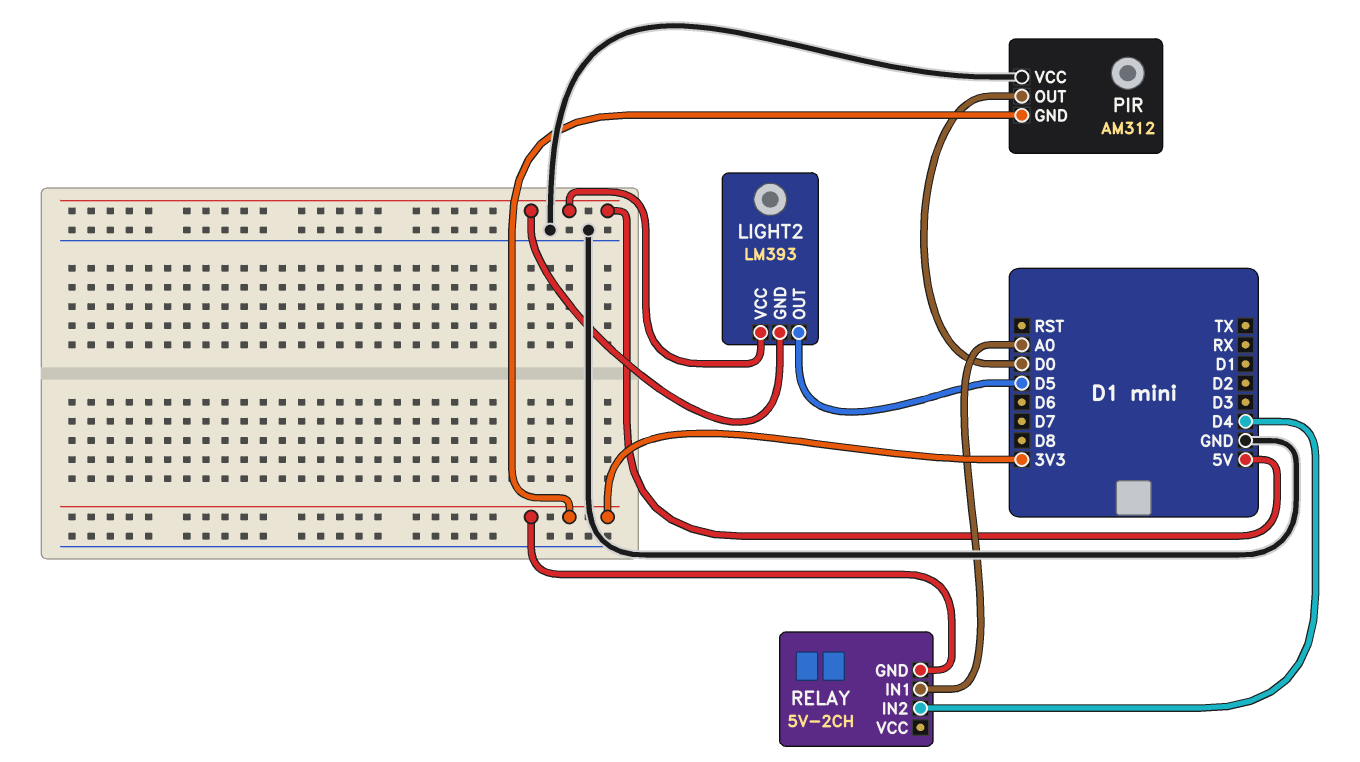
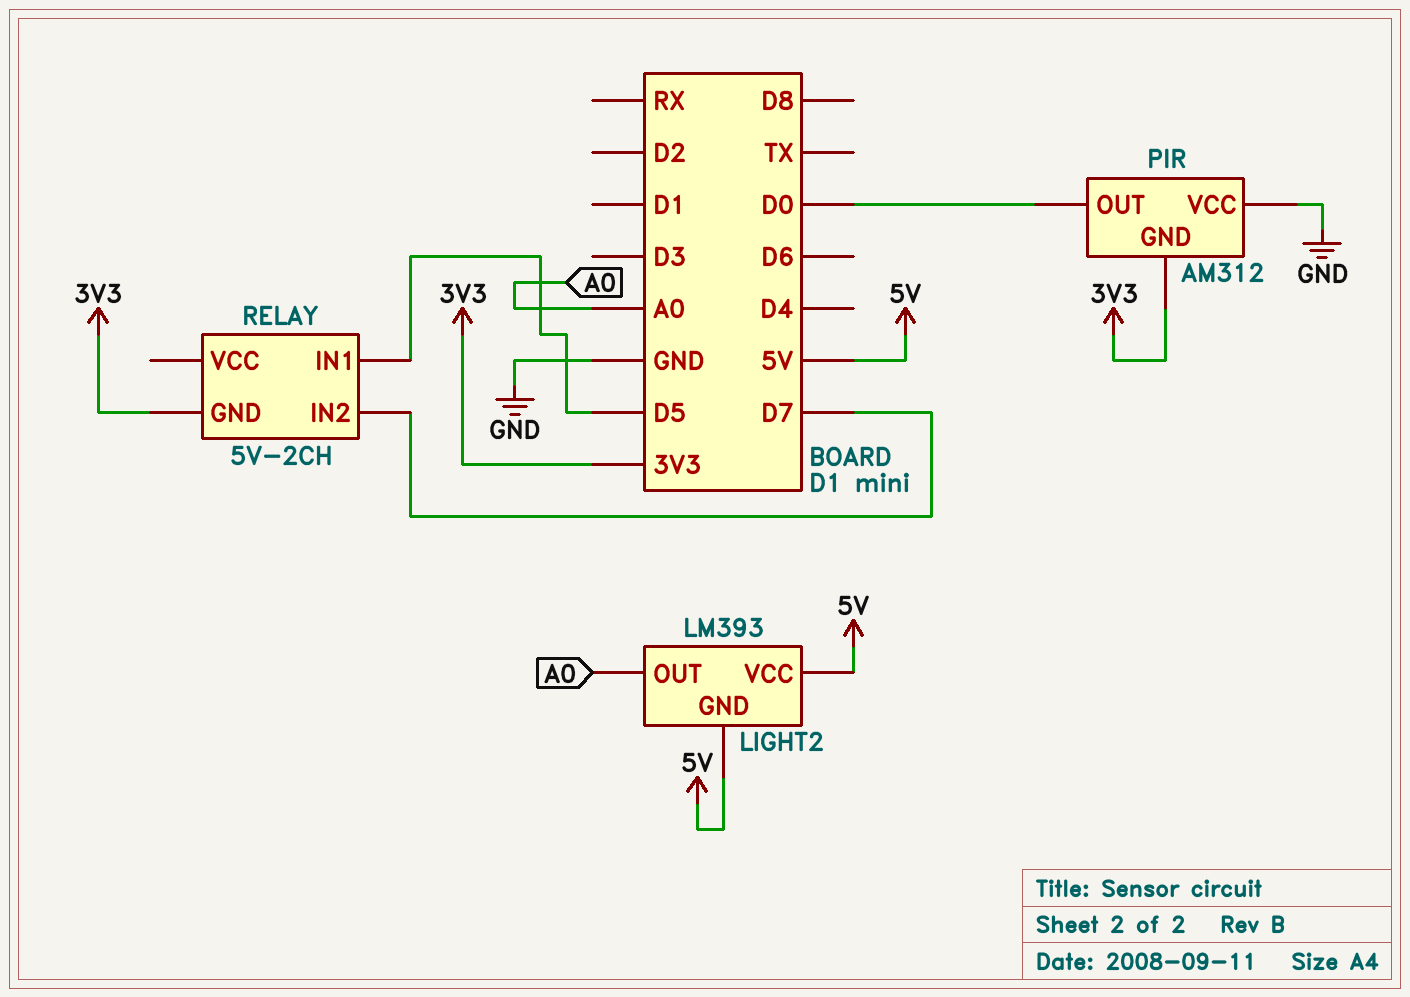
LIGHT2 pin OUT: D5 -> A0
RELAY pin IN1: A0 -> D5
RELAY pin IN2: D4 -> D7

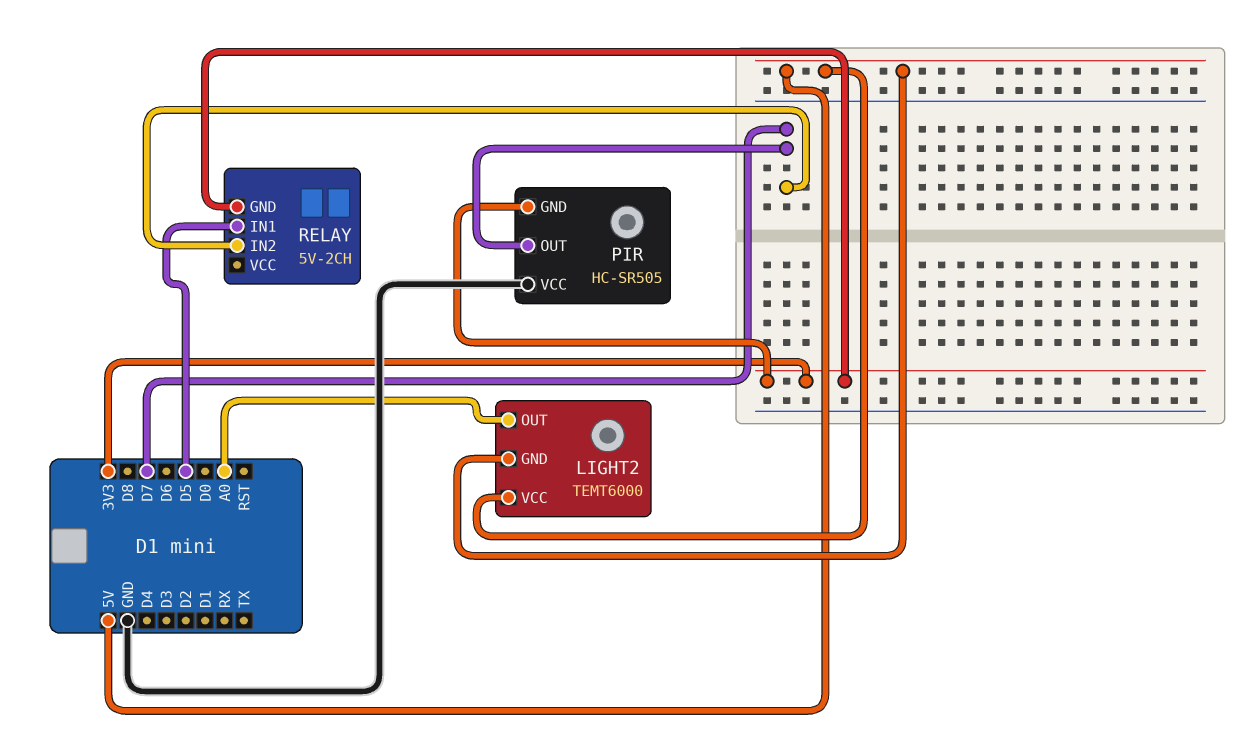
LIGHT2: LM393 -> TEMT6000
PIR: AM312 -> HC-SR505
PIR pin OUT: D0 -> D7

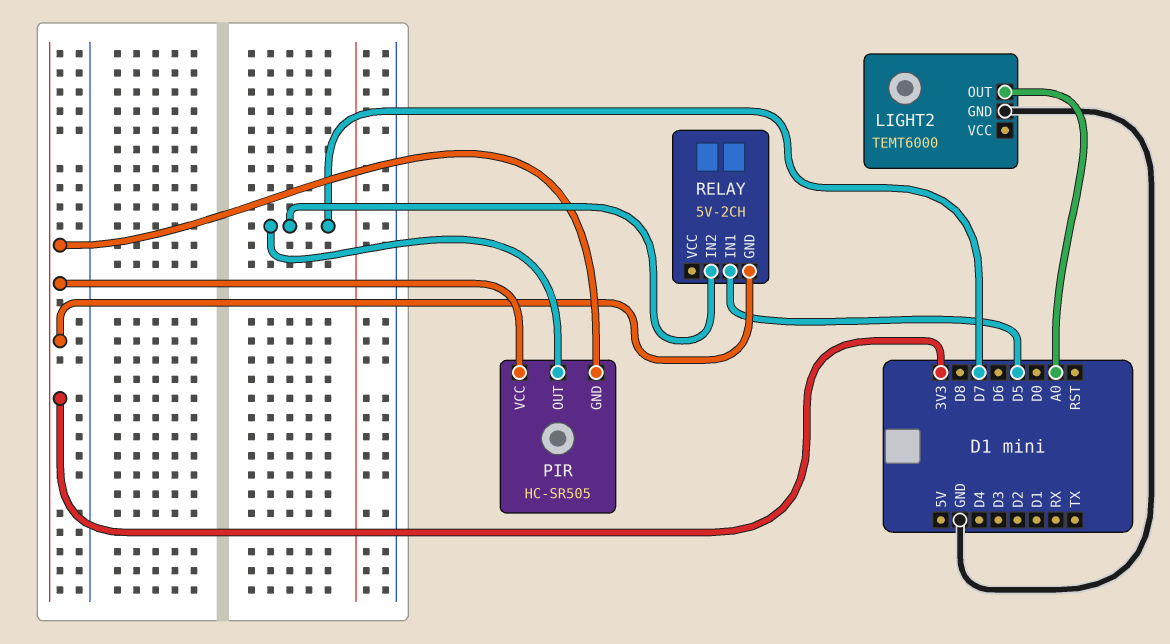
LIGHT2 pin GND: 5V -> GND
LIGHT2 pin VCC: 5V -> none
PIR pin VCC: GND -> 3V3

